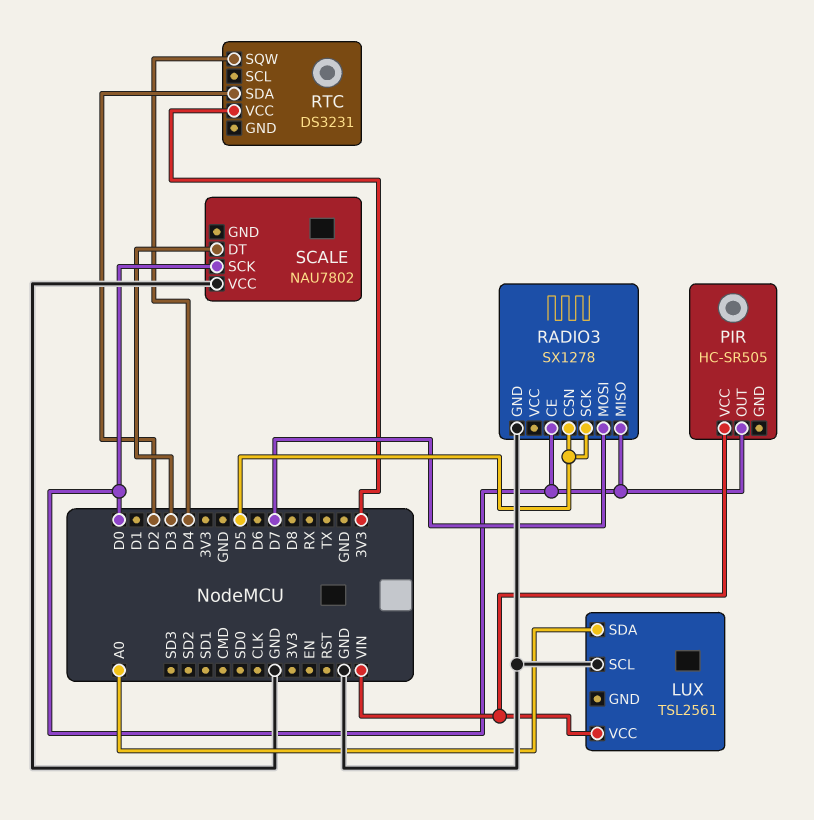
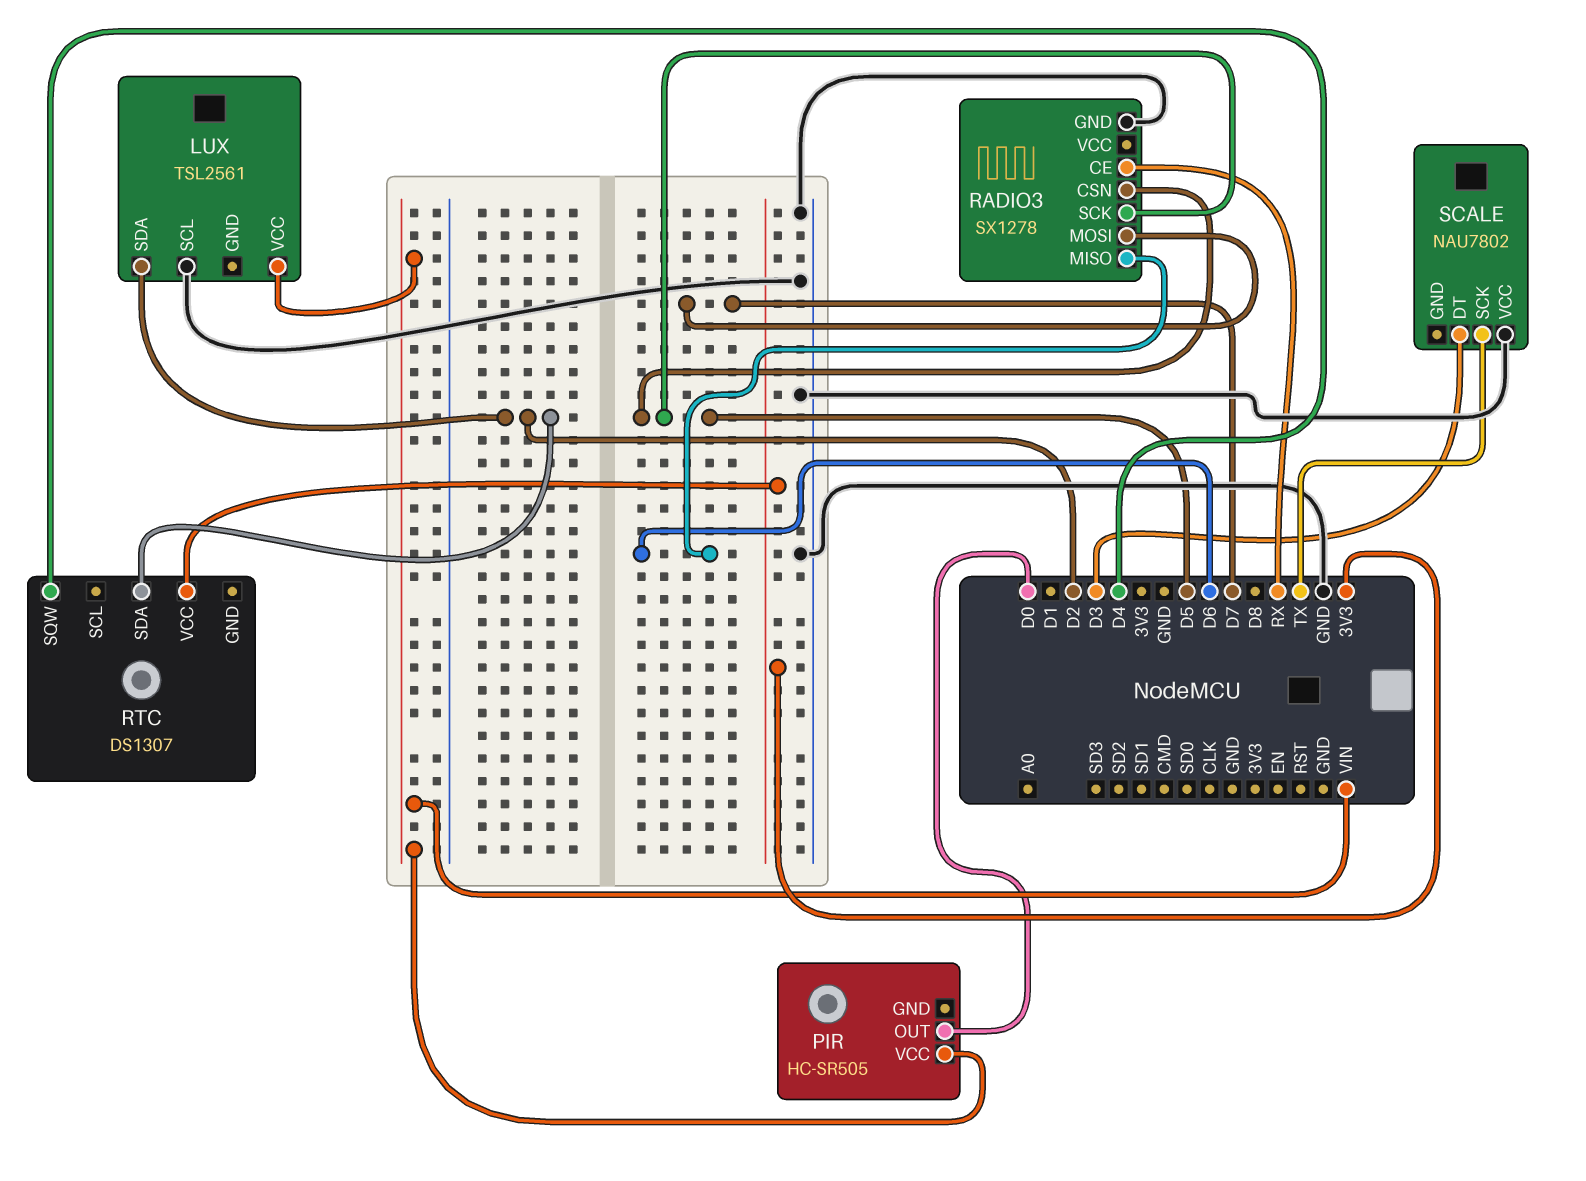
LUX pin SDA: A0 -> D2
RADIO3 pin CE: D0 -> RX
RADIO3 pin MISO: D0 -> D6
RTC: DS3231 -> DS1307
SCALE pin SCK: D0 -> TX

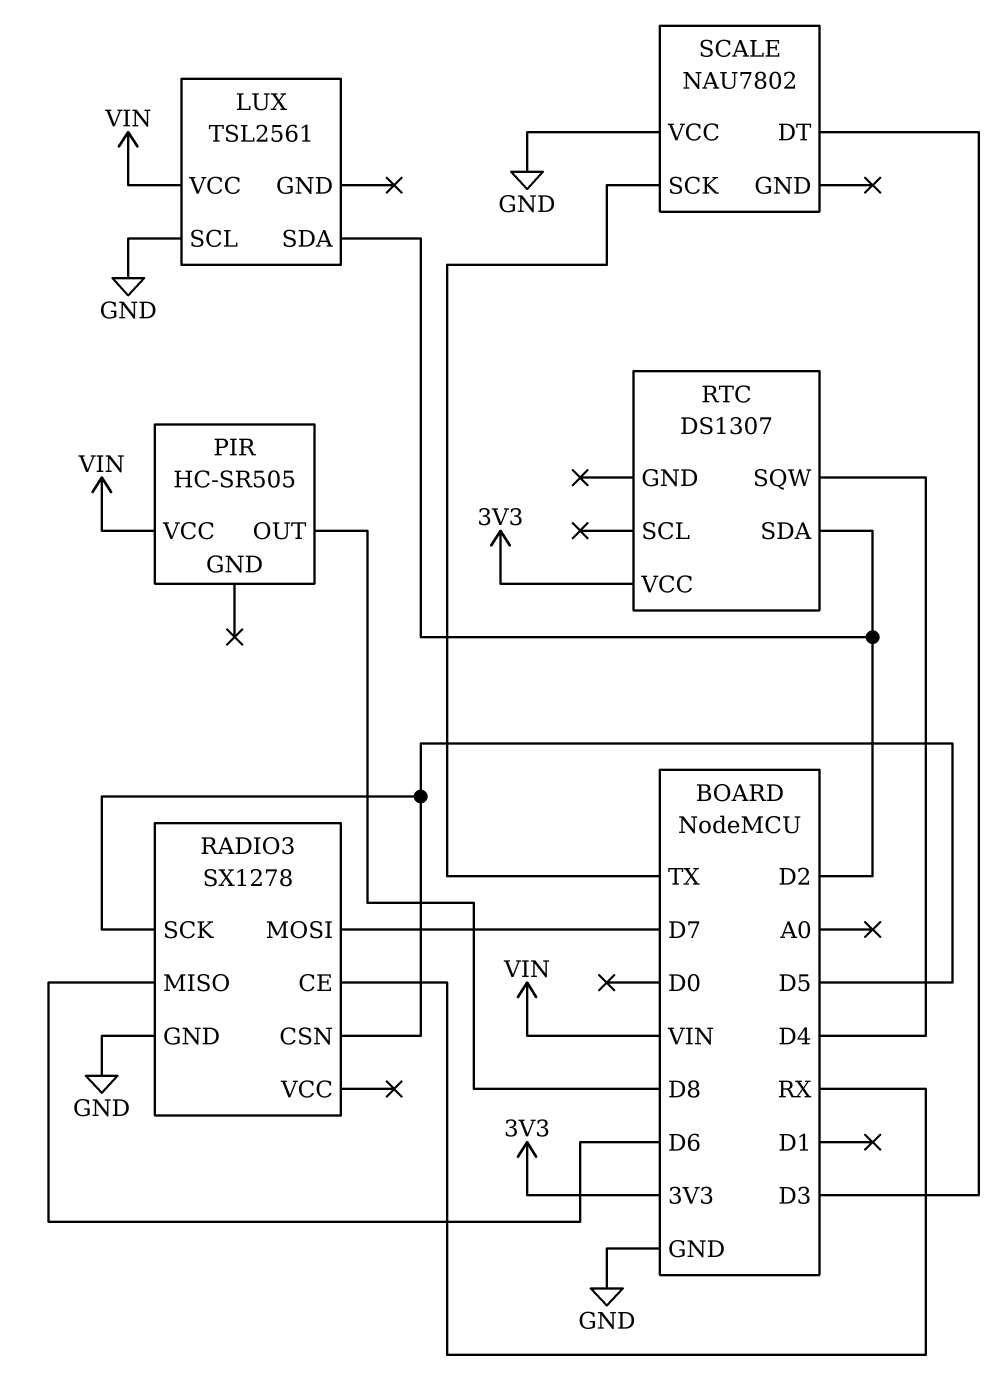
PIR pin OUT: D0 -> D8

